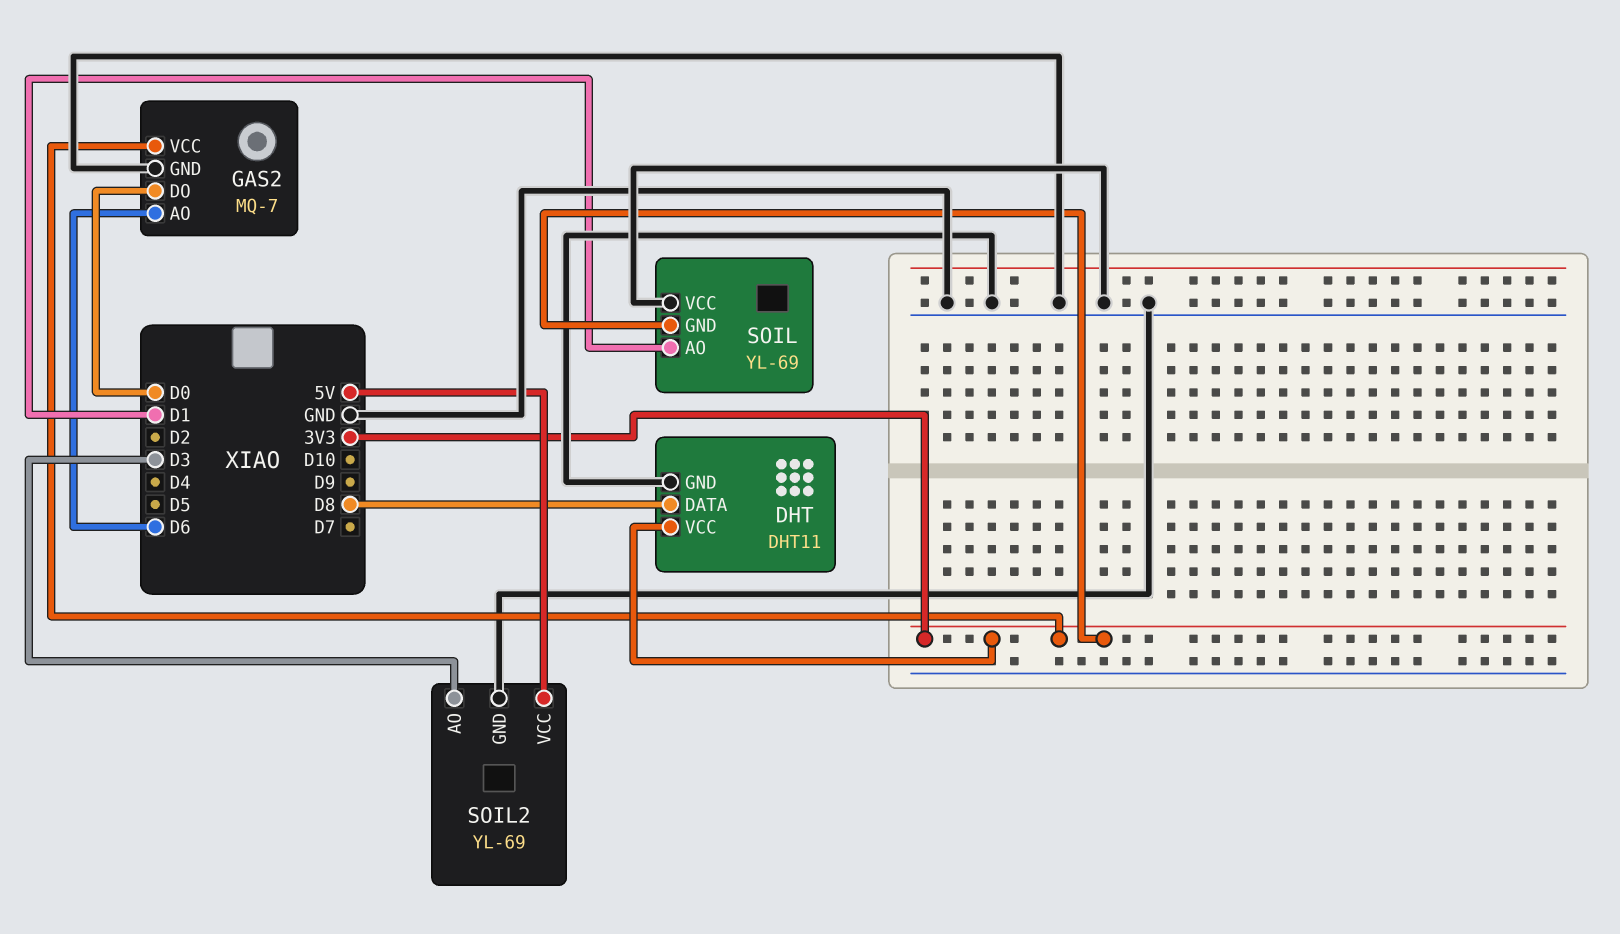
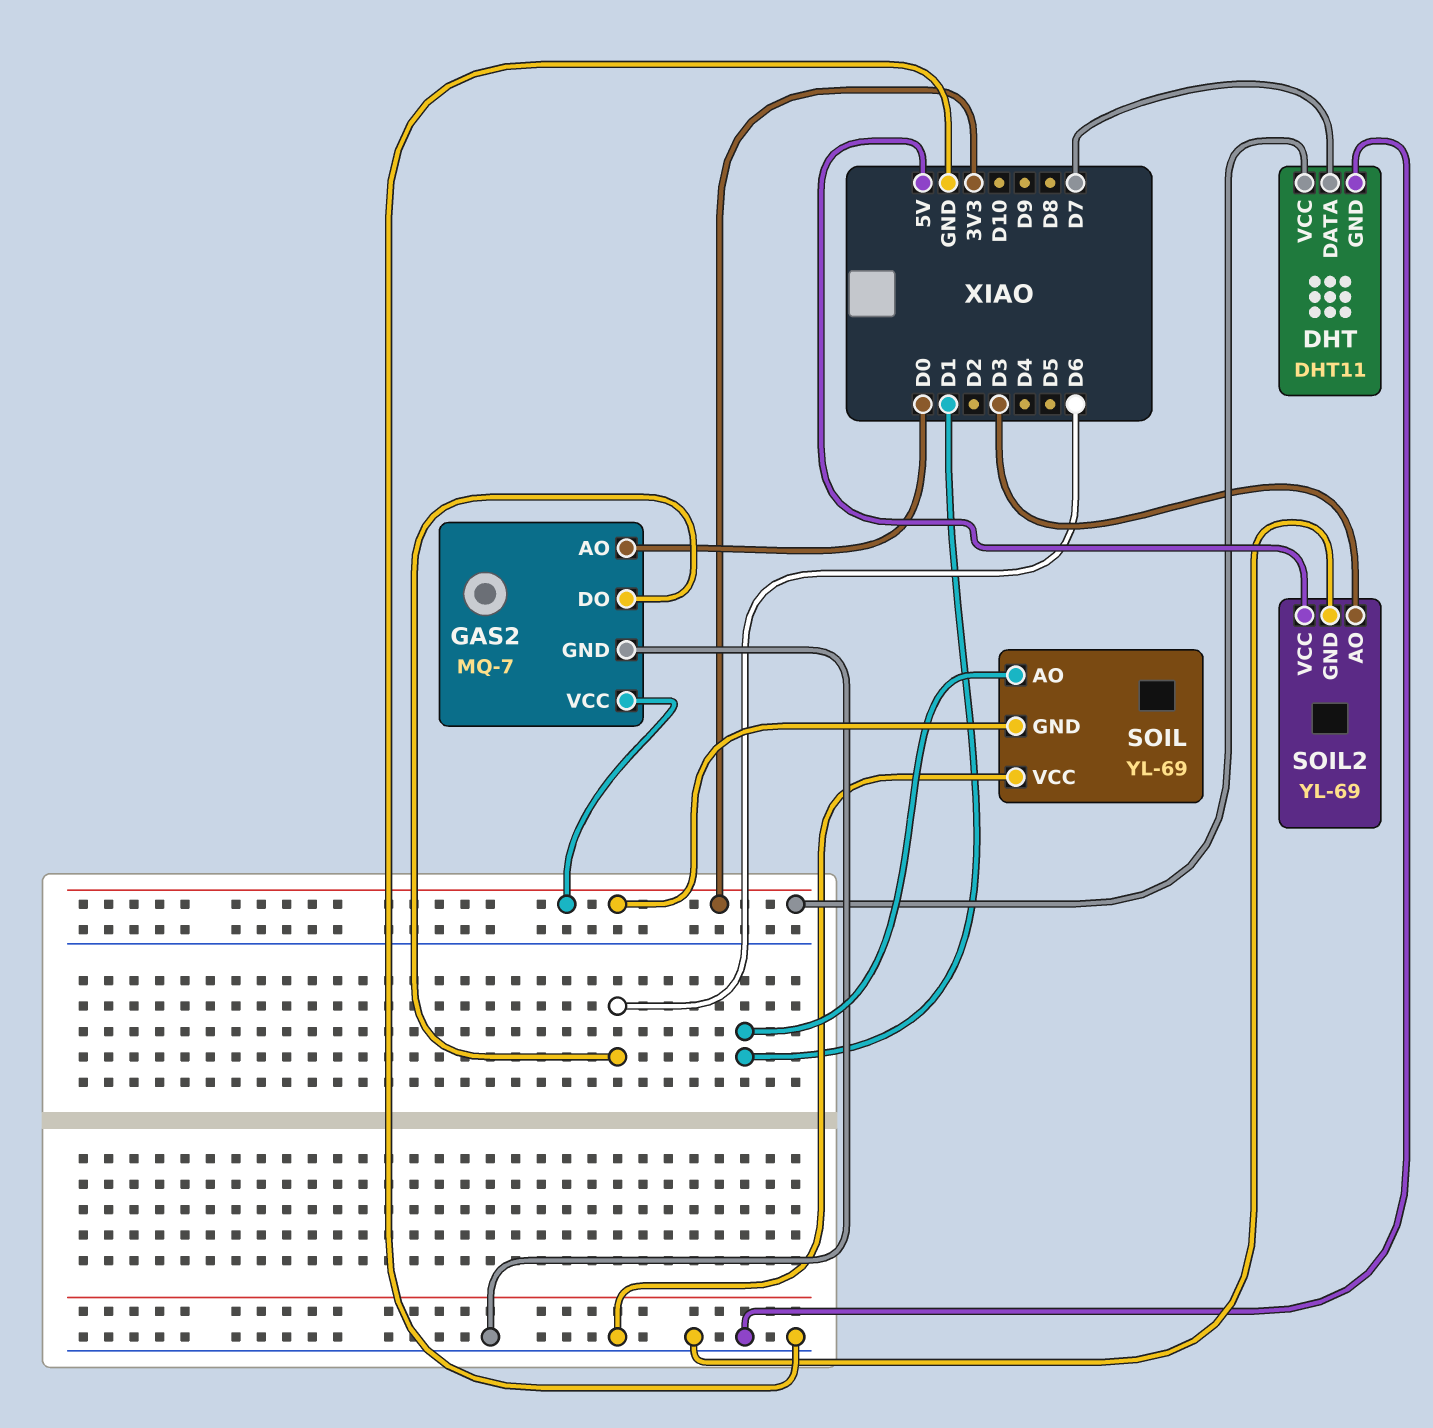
DHT pin DATA: D8 -> D7
GAS2 pin AO: D6 -> D0
GAS2 pin DO: D0 -> D6

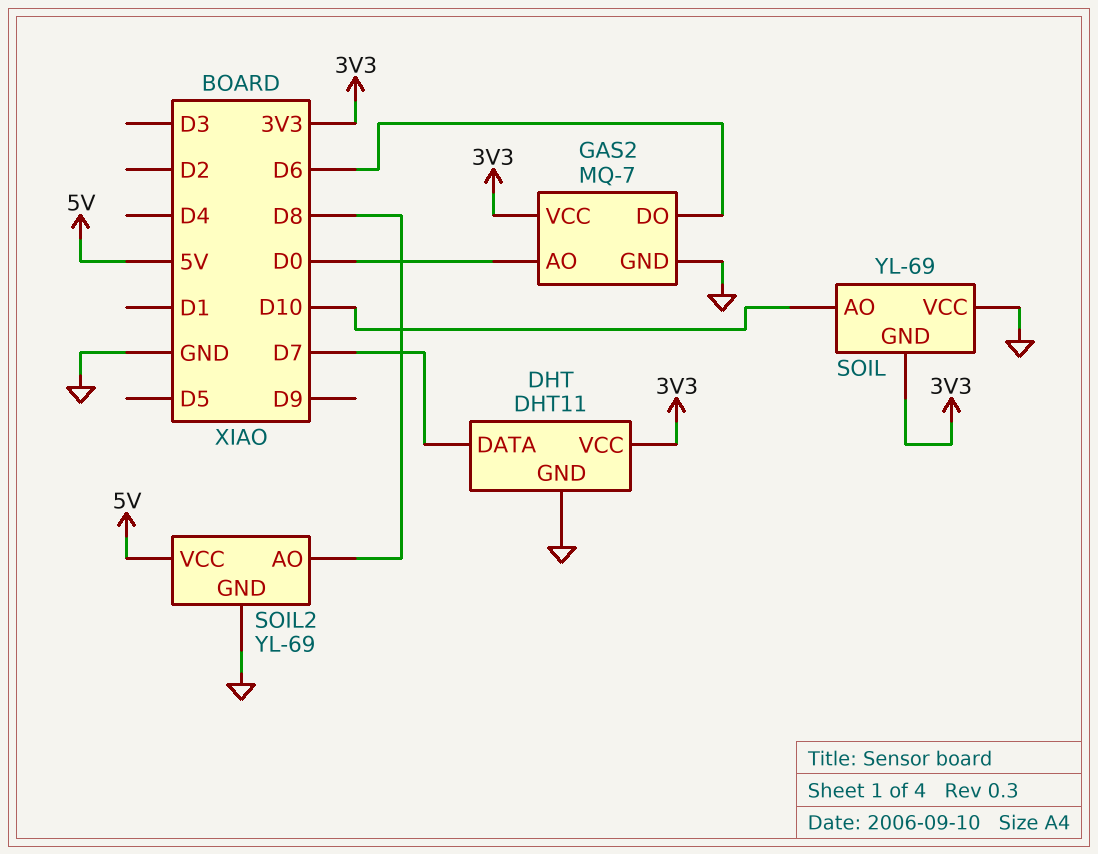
SOIL pin AO: D1 -> D10
SOIL2 pin AO: D3 -> D8

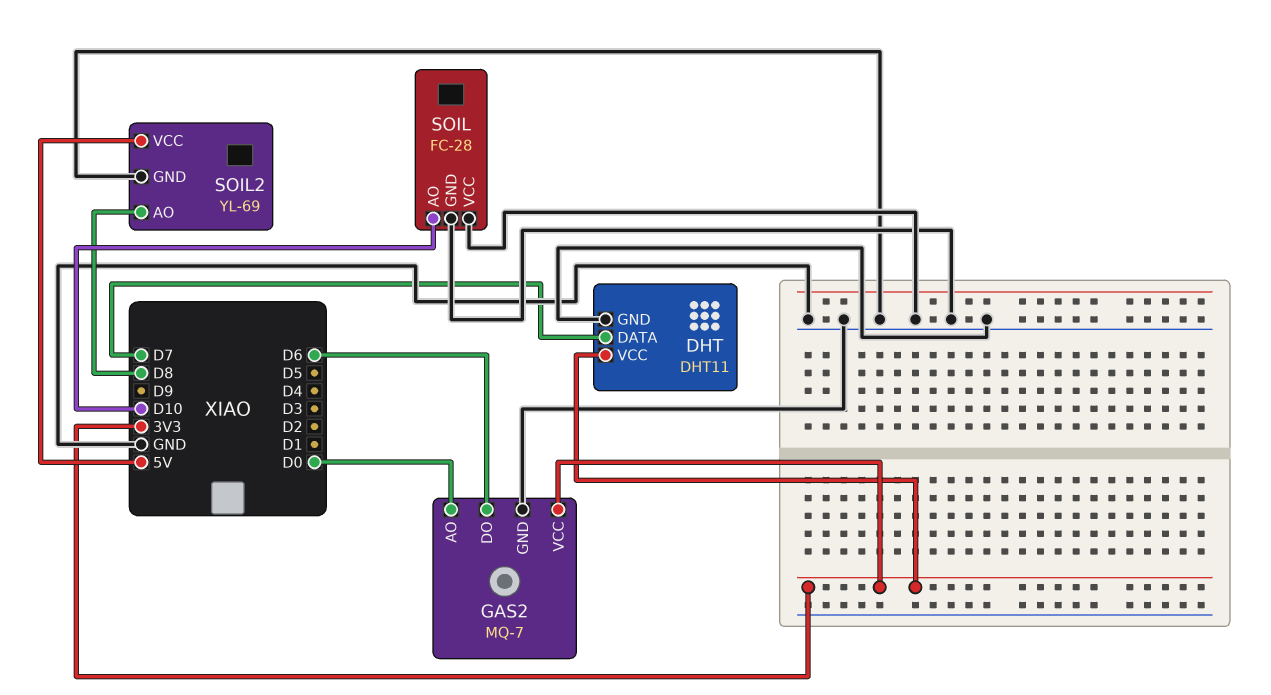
SOIL: YL-69 -> FC-28
SOIL pin GND: 3V3 -> GND

